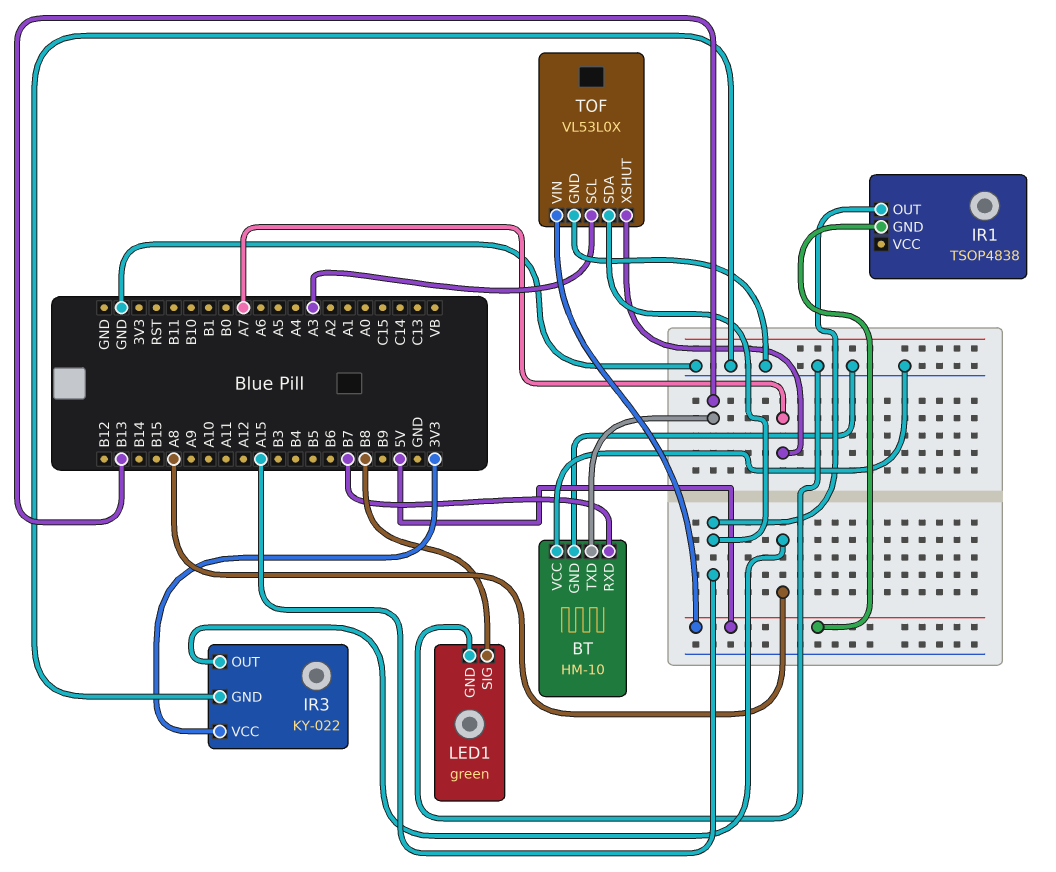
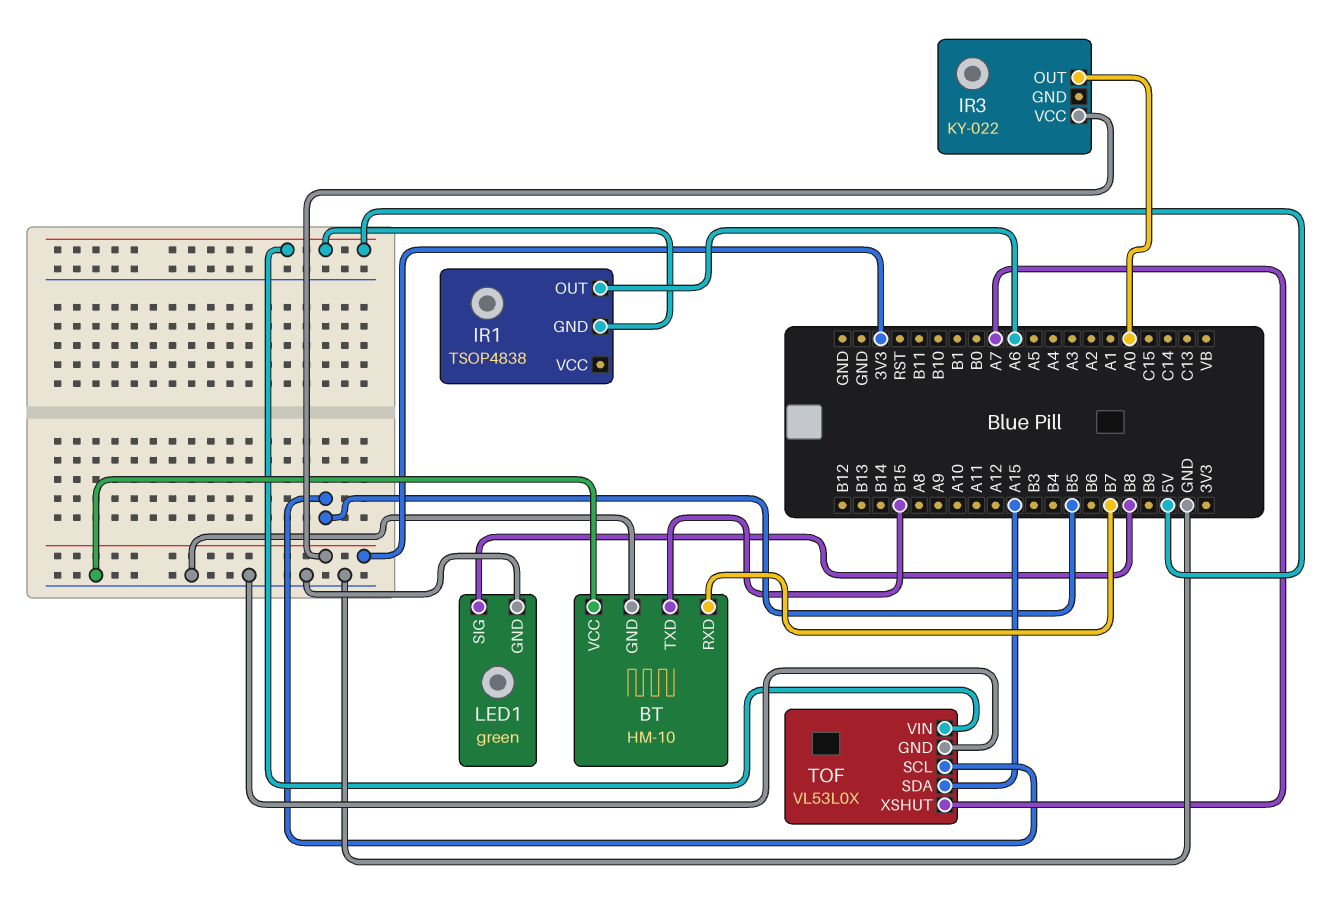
BT pin TXD: B13 -> B15
IR1 pin OUT: A15 -> A6
IR3 pin GND: GND -> none
IR3 pin OUT: A8 -> A0
TOF pin SCL: A3 -> B5

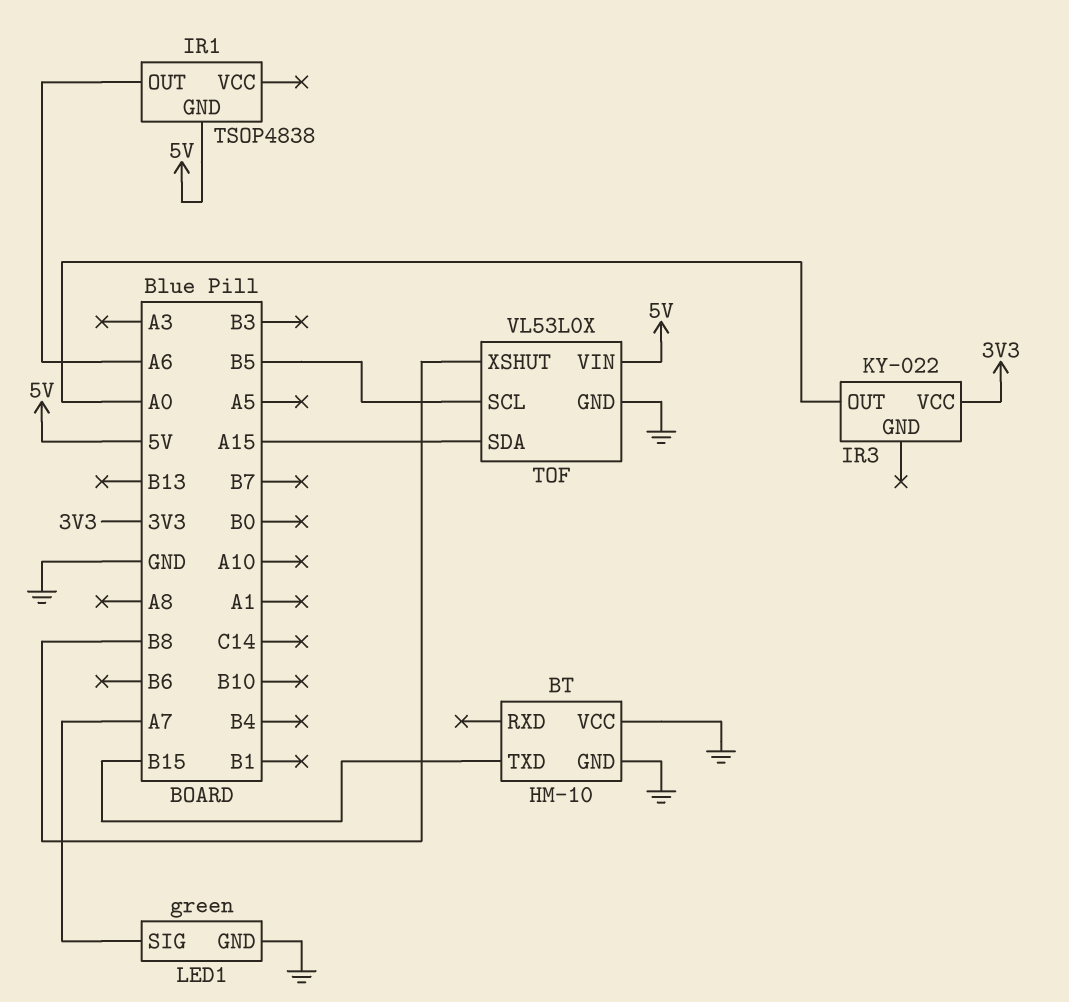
BT pin RXD: B7 -> none
LED1 pin SIG: B8 -> A7
TOF pin XSHUT: A7 -> B8

